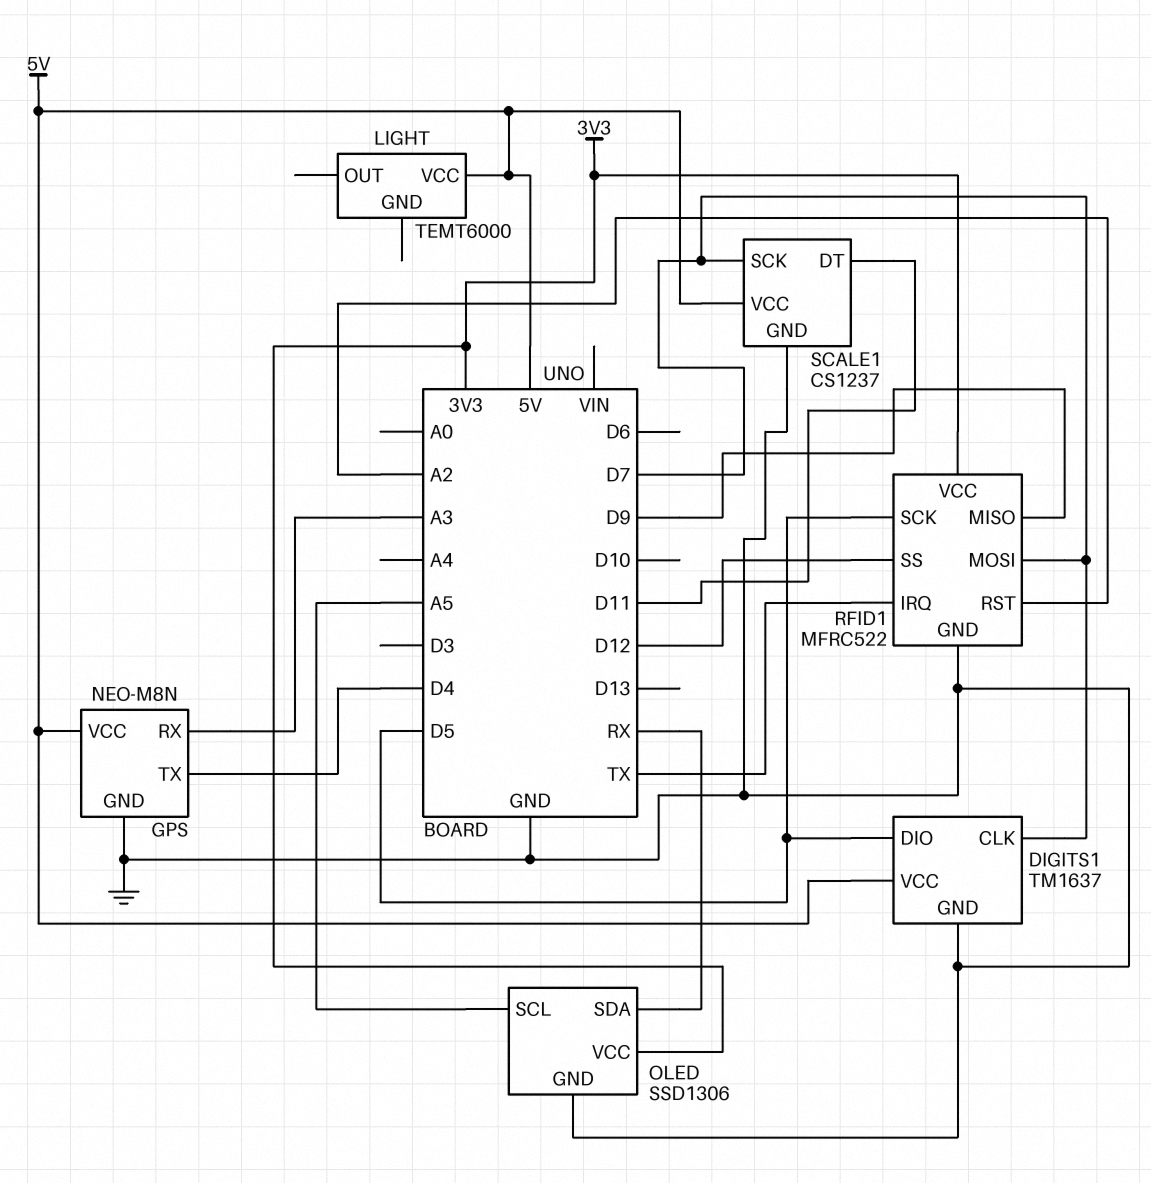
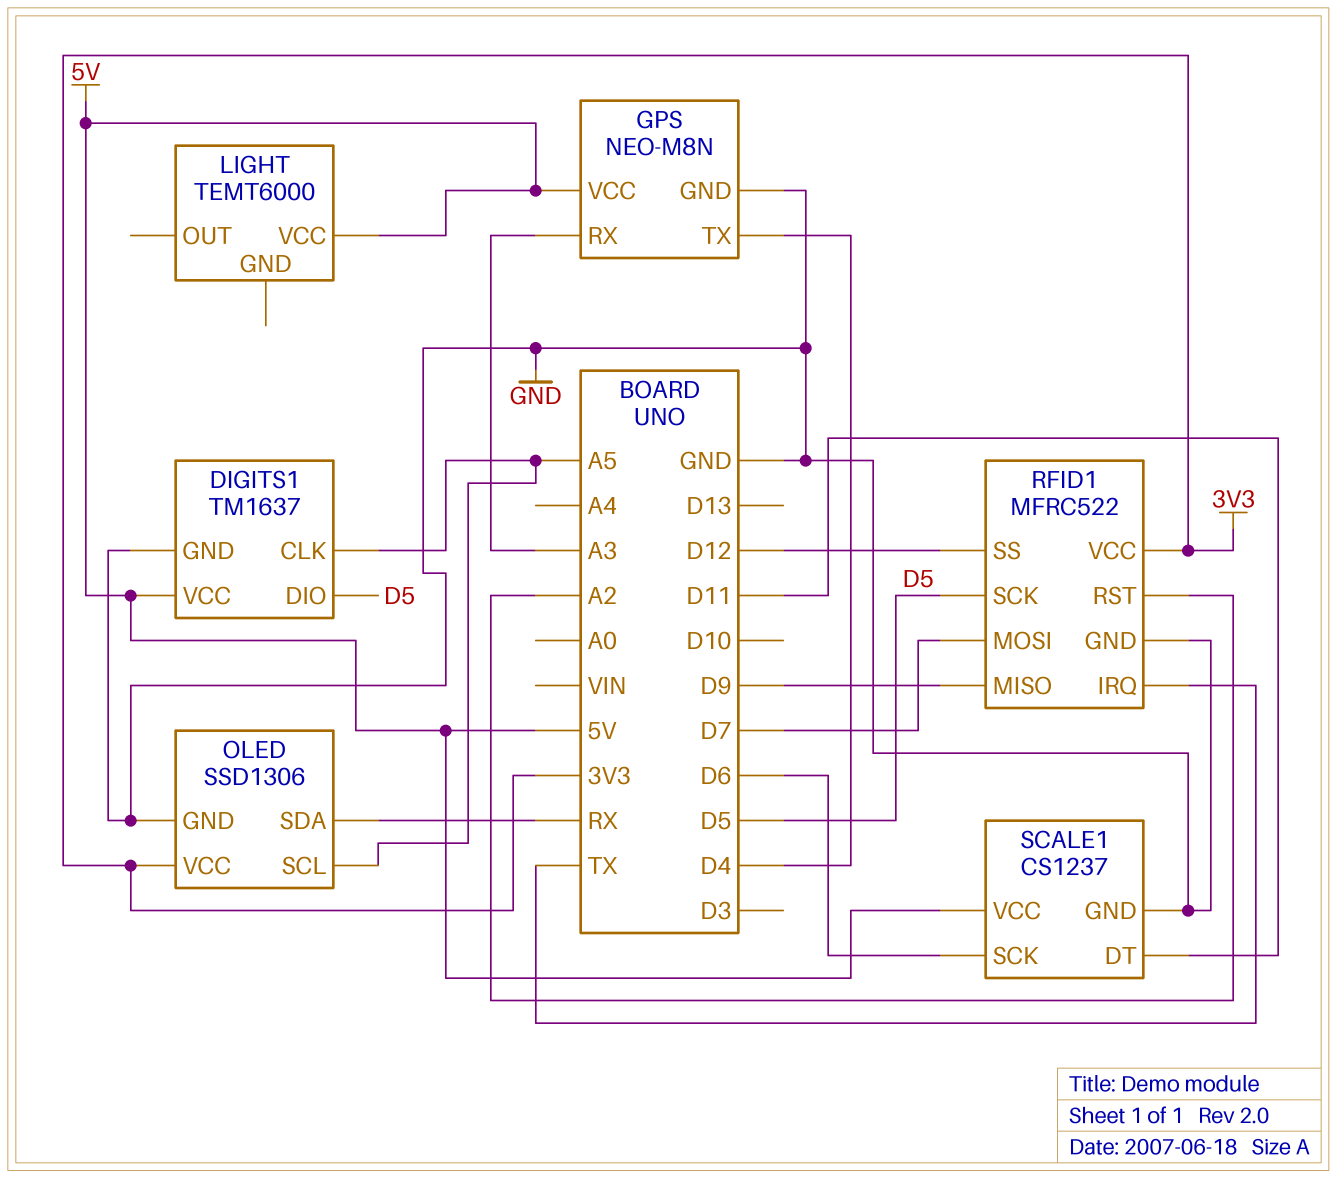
DIGITS1 pin CLK: D7 -> A5
SCALE1 pin SCK: D7 -> D6

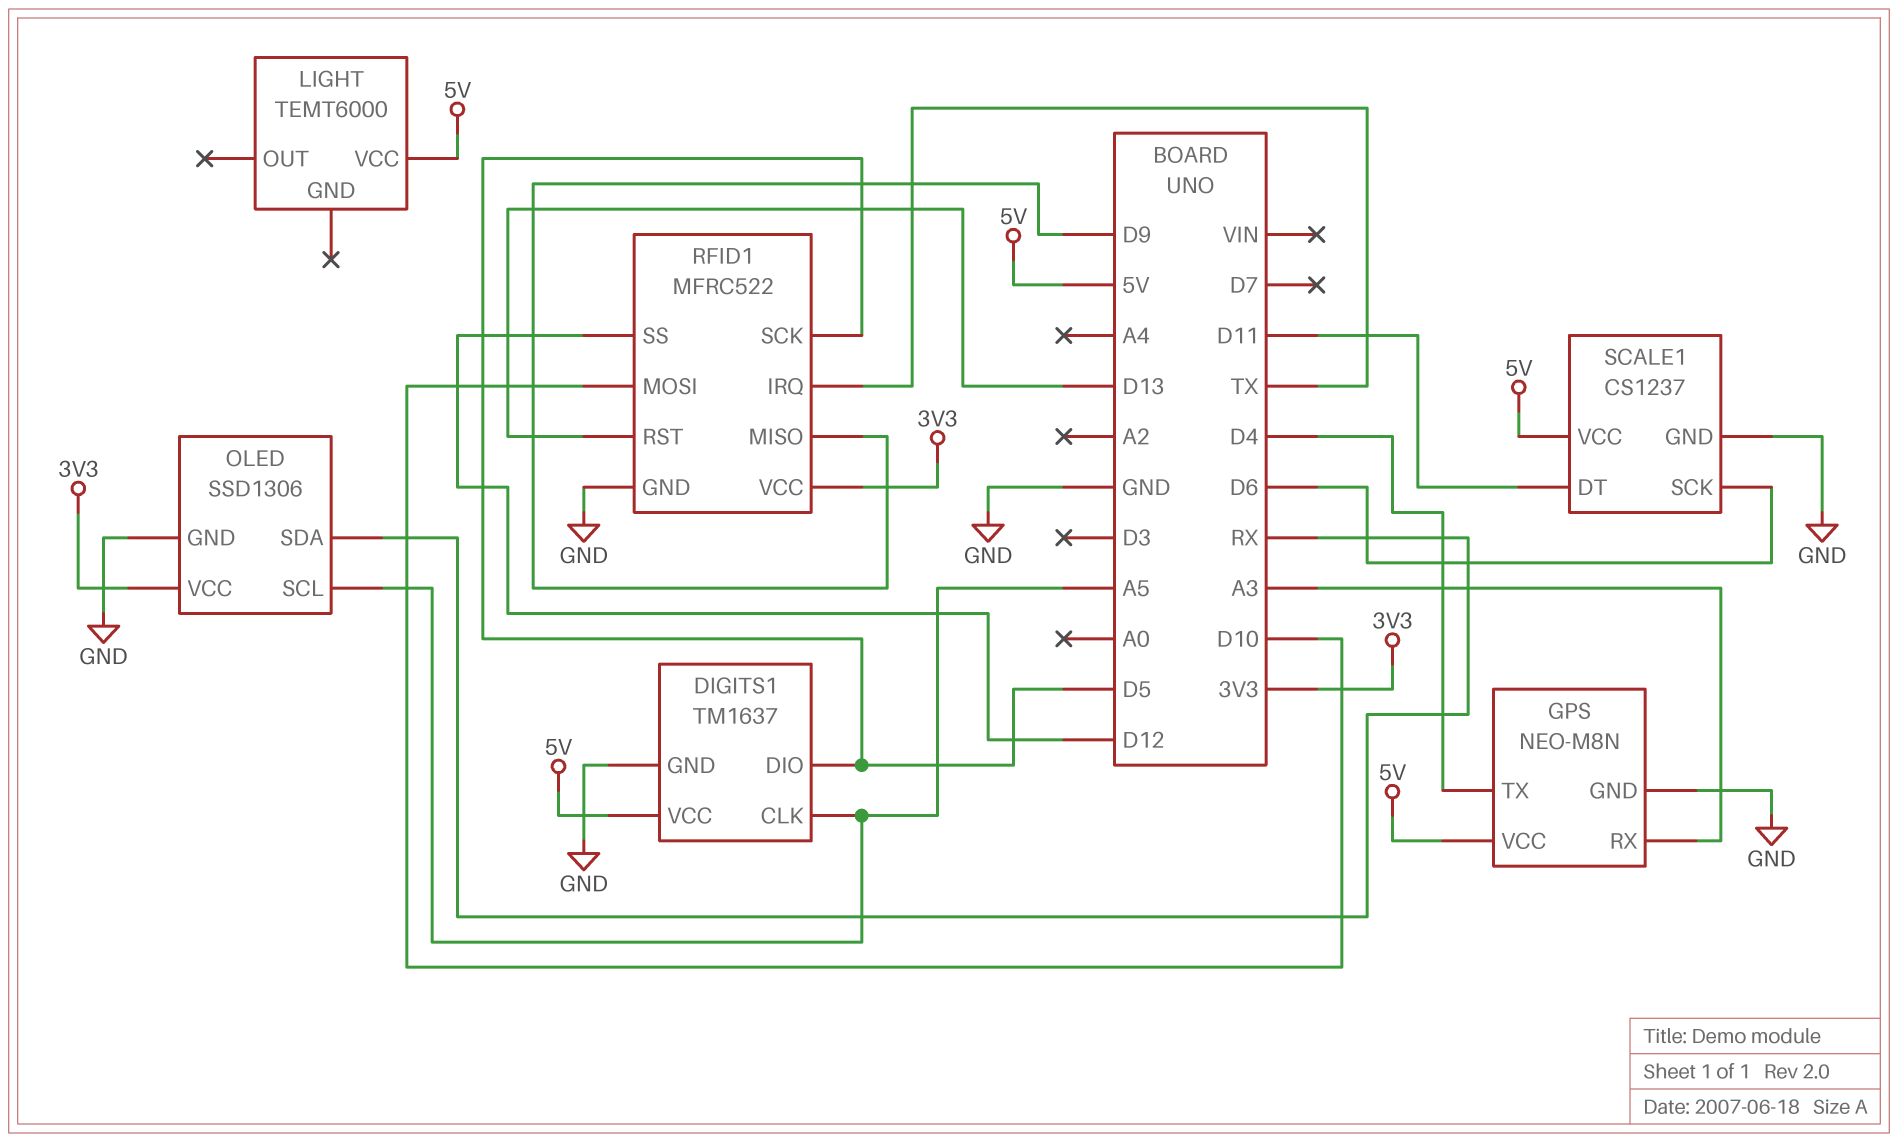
RFID1 pin MOSI: D7 -> D10
RFID1 pin RST: A2 -> D13

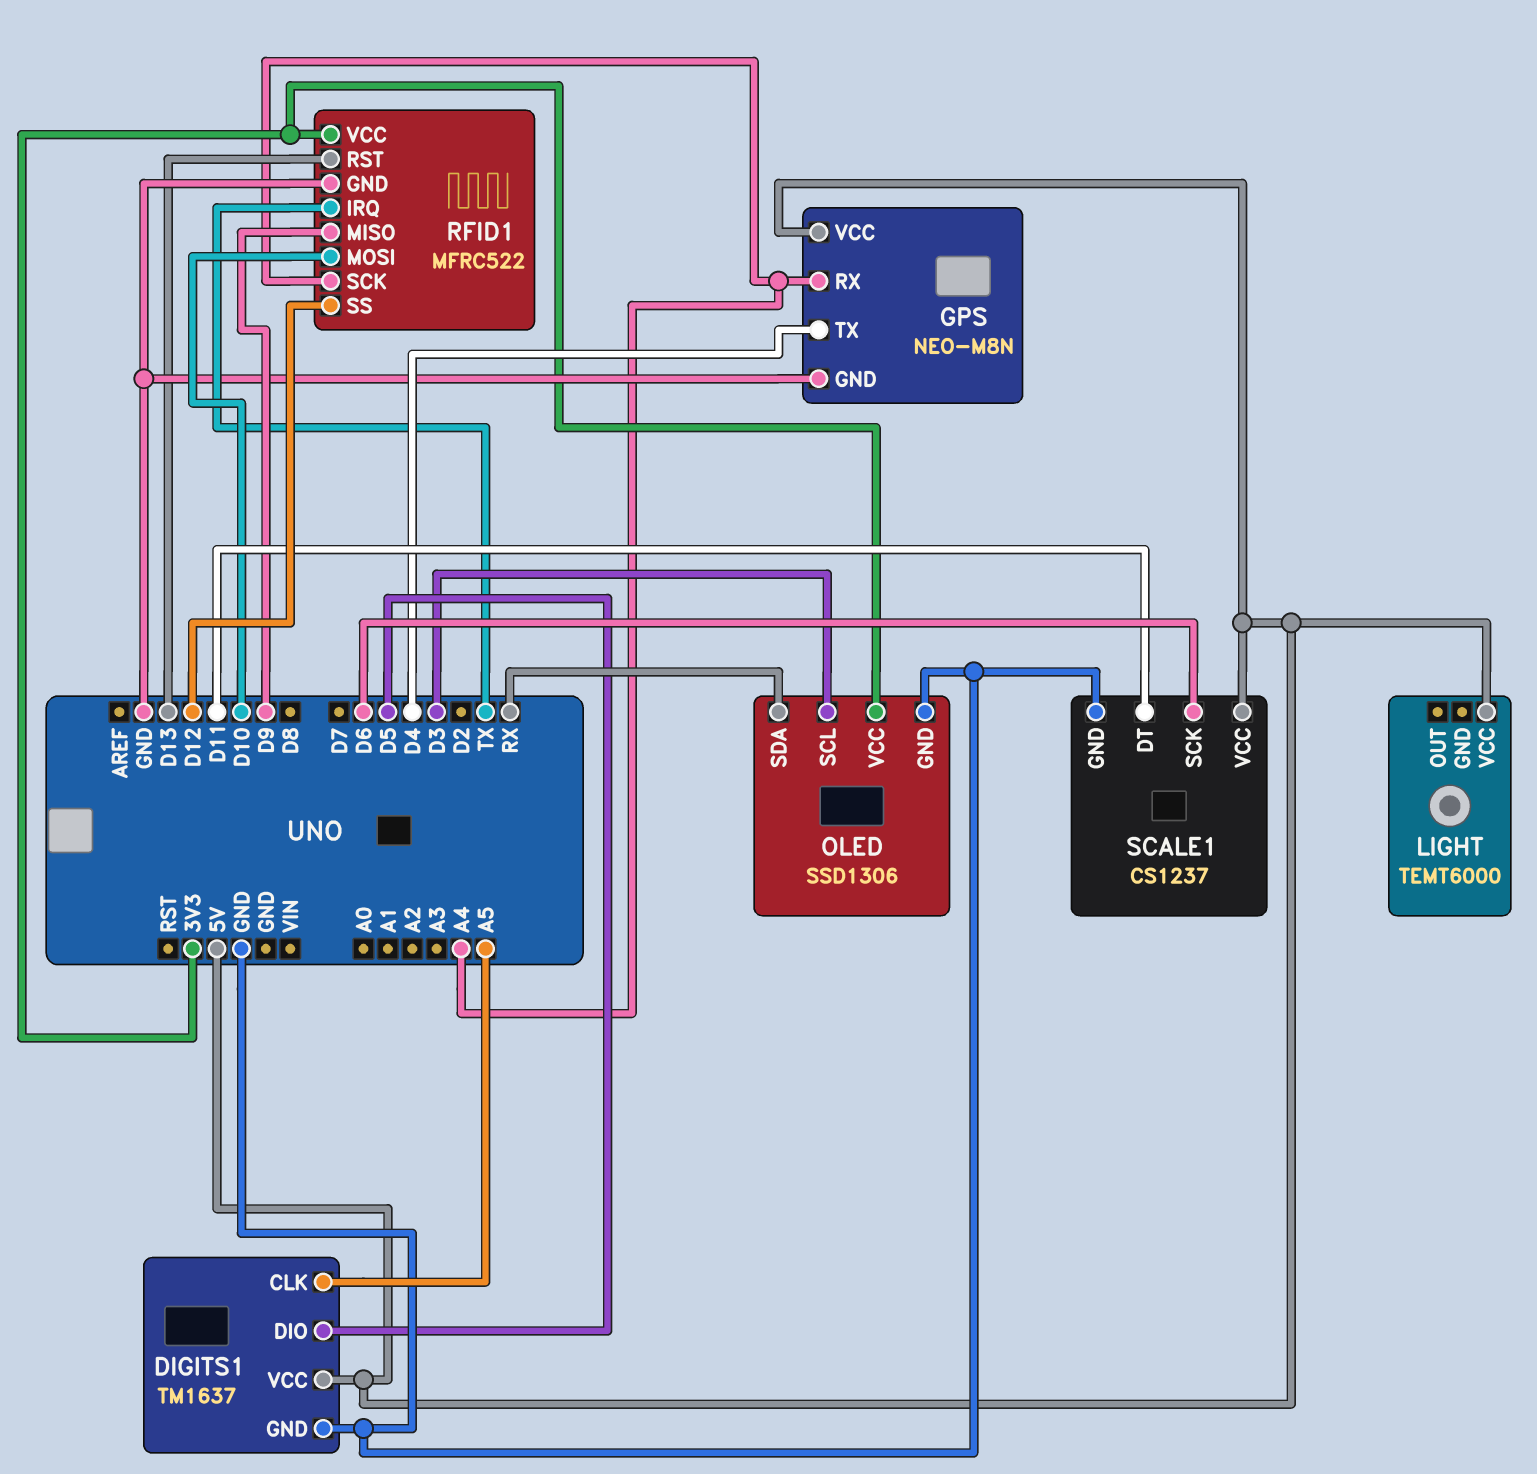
GPS pin RX: A3 -> A4
OLED pin SCL: A5 -> D3
RFID1 pin SCK: D5 -> A4

